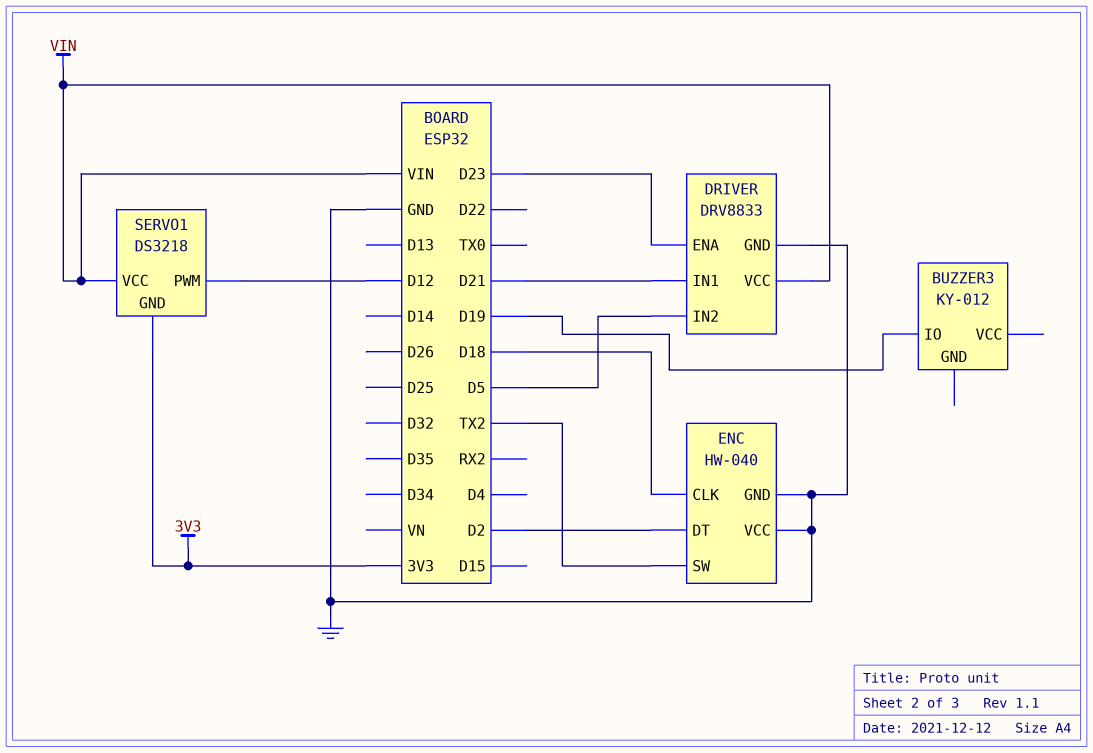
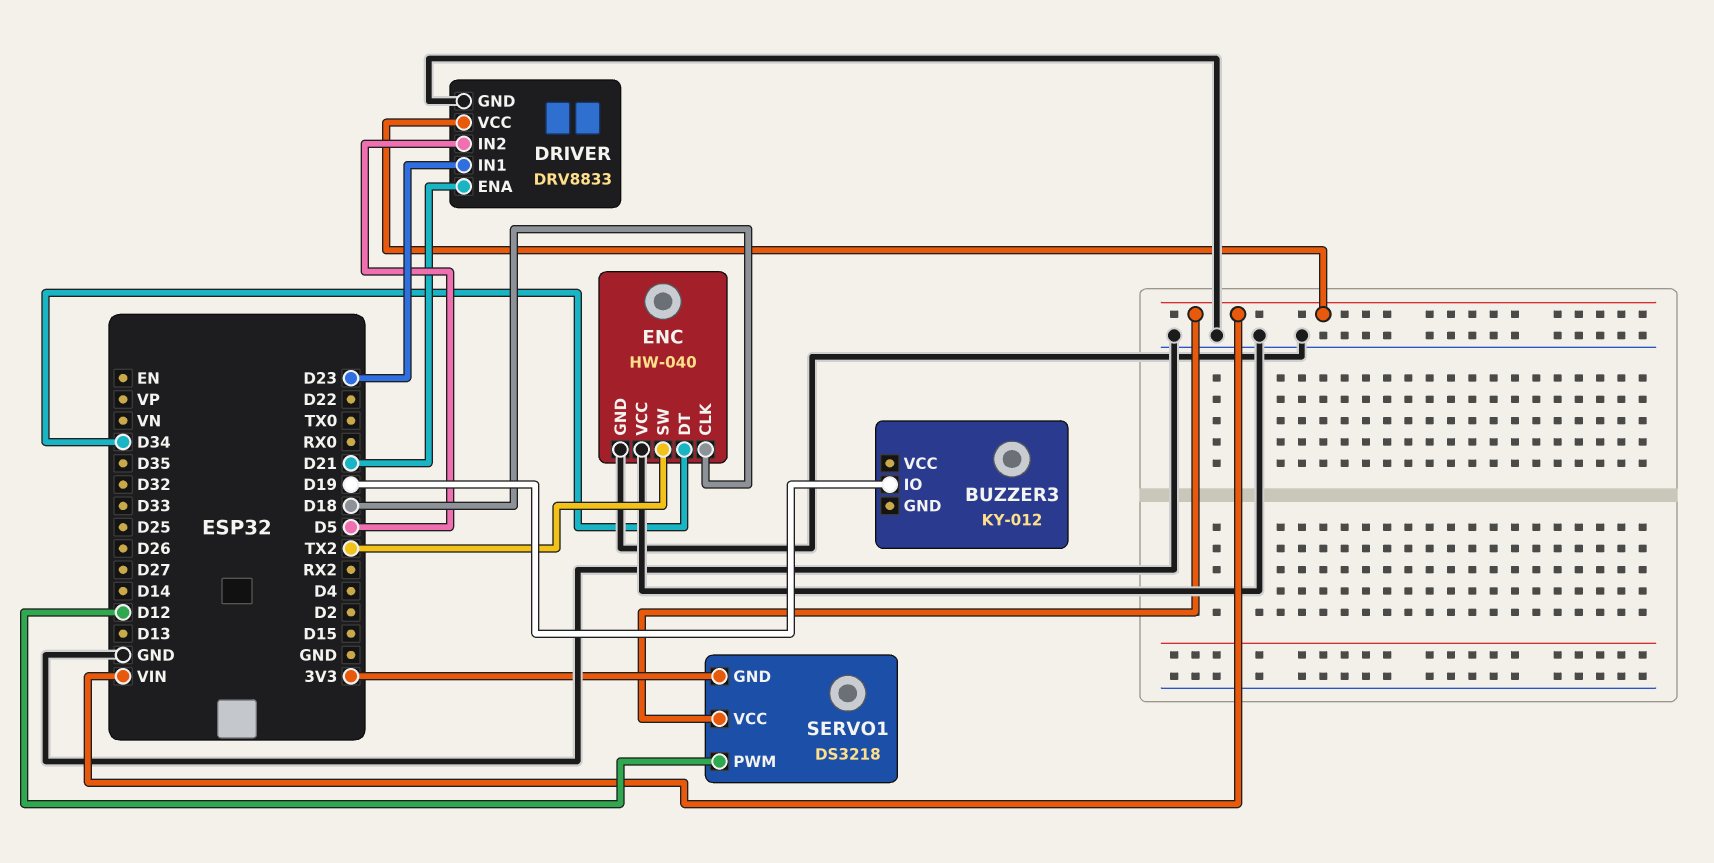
DRIVER pin ENA: D23 -> D21
DRIVER pin IN1: D21 -> D23
ENC pin DT: D2 -> D34

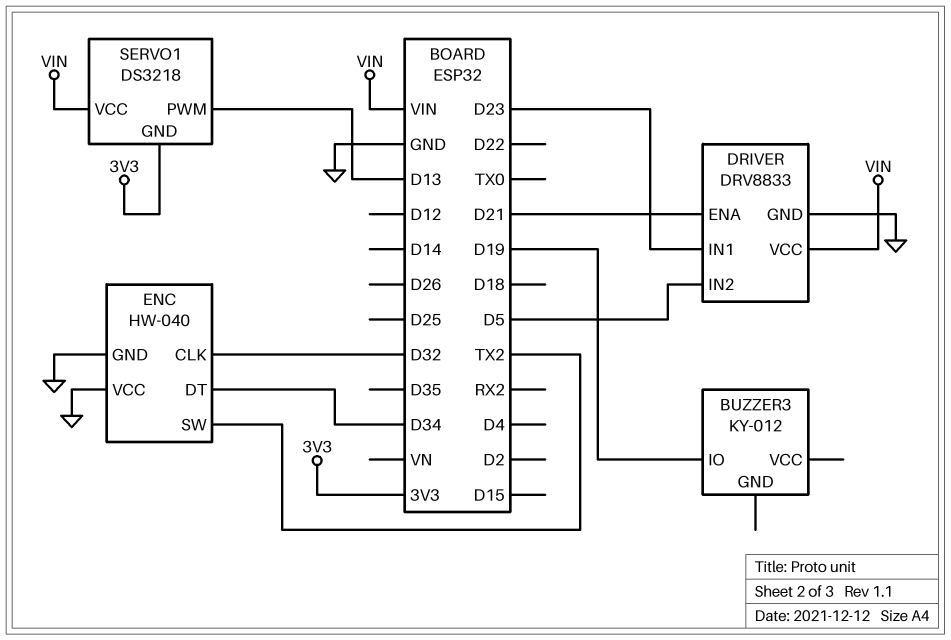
ENC pin CLK: D18 -> D32
SERVO1 pin PWM: D12 -> D13

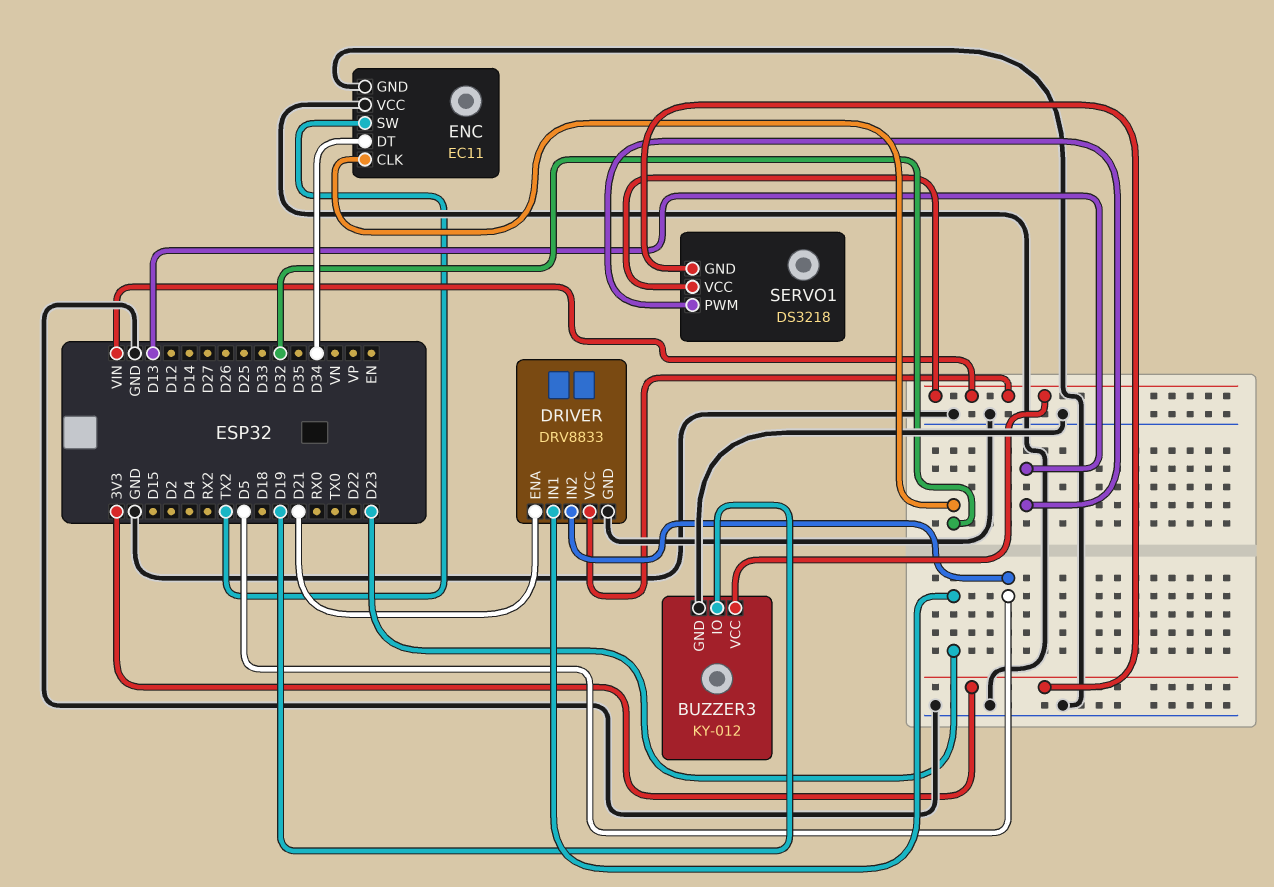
BUZZER3 pin GND: none -> GND
BUZZER3 pin VCC: none -> VIN
ENC: HW-040 -> EC11

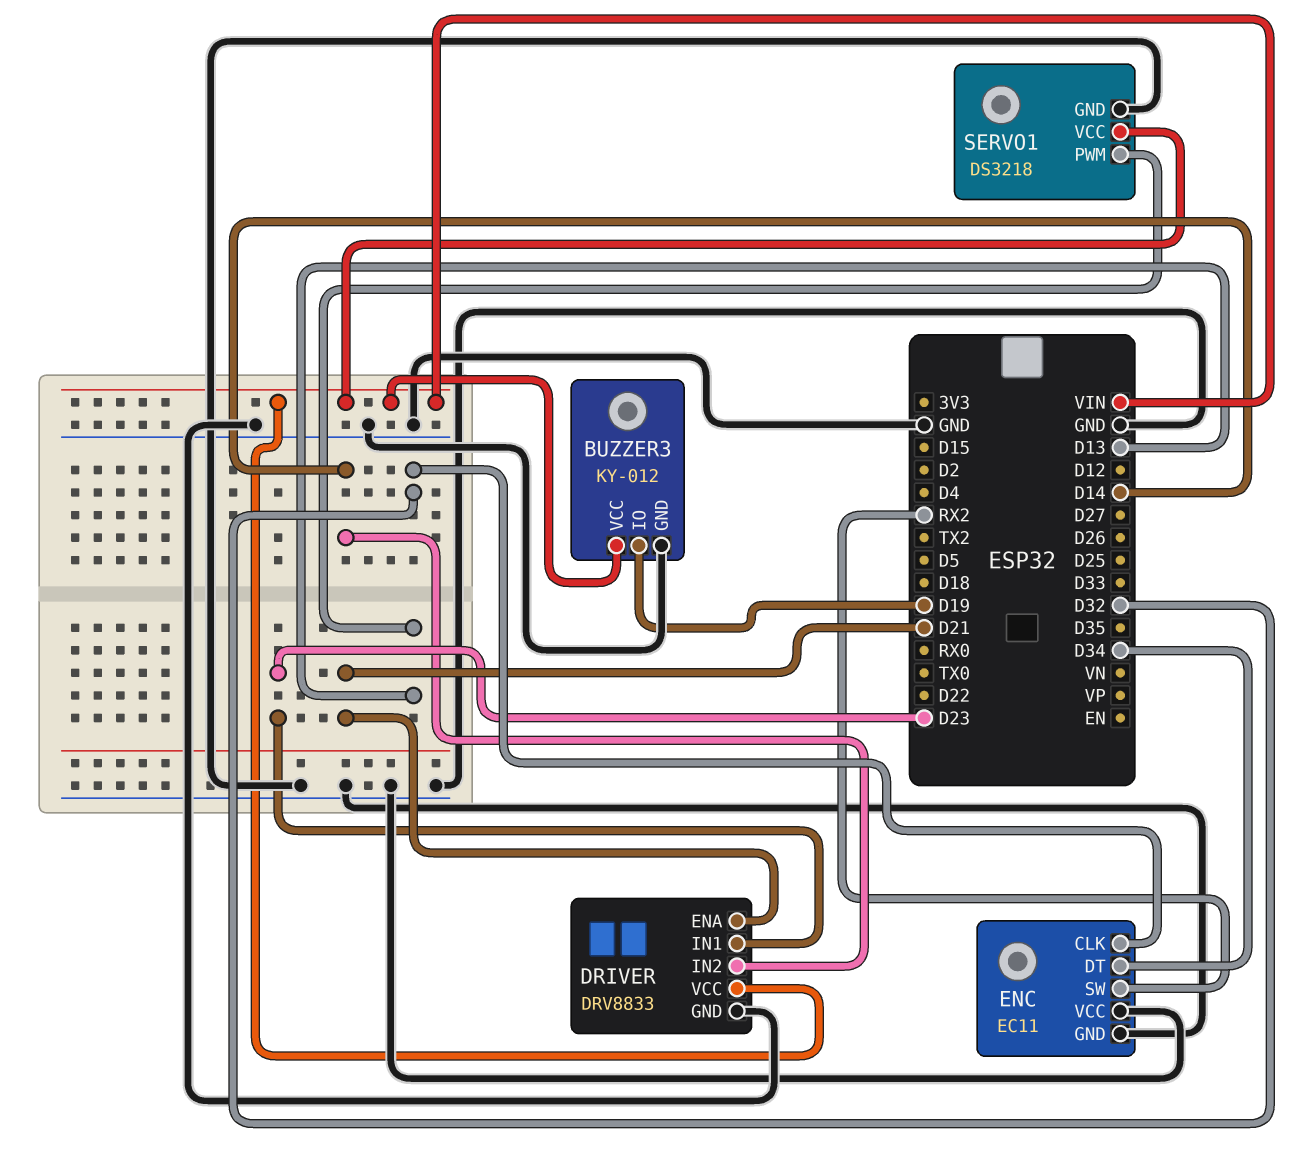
DRIVER pin IN2: D5 -> D14
ENC pin SW: TX2 -> RX2
SERVO1 pin GND: 3V3 -> GND

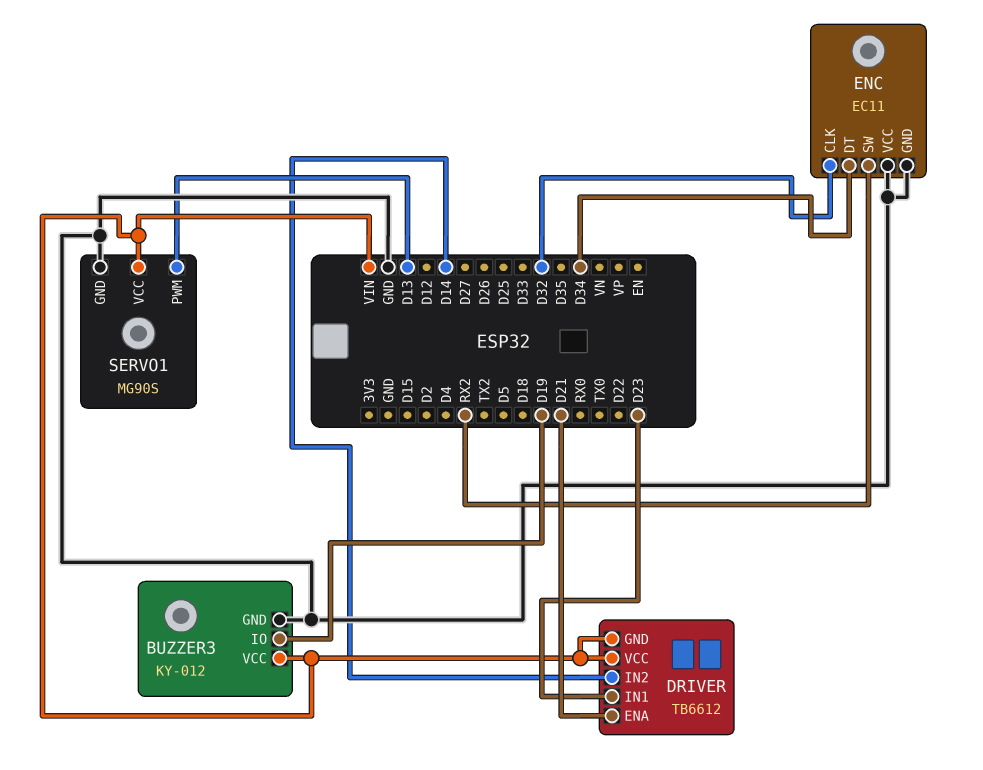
DRIVER: DRV8833 -> TB6612
DRIVER pin GND: GND -> VIN
SERVO1: DS3218 -> MG90S

